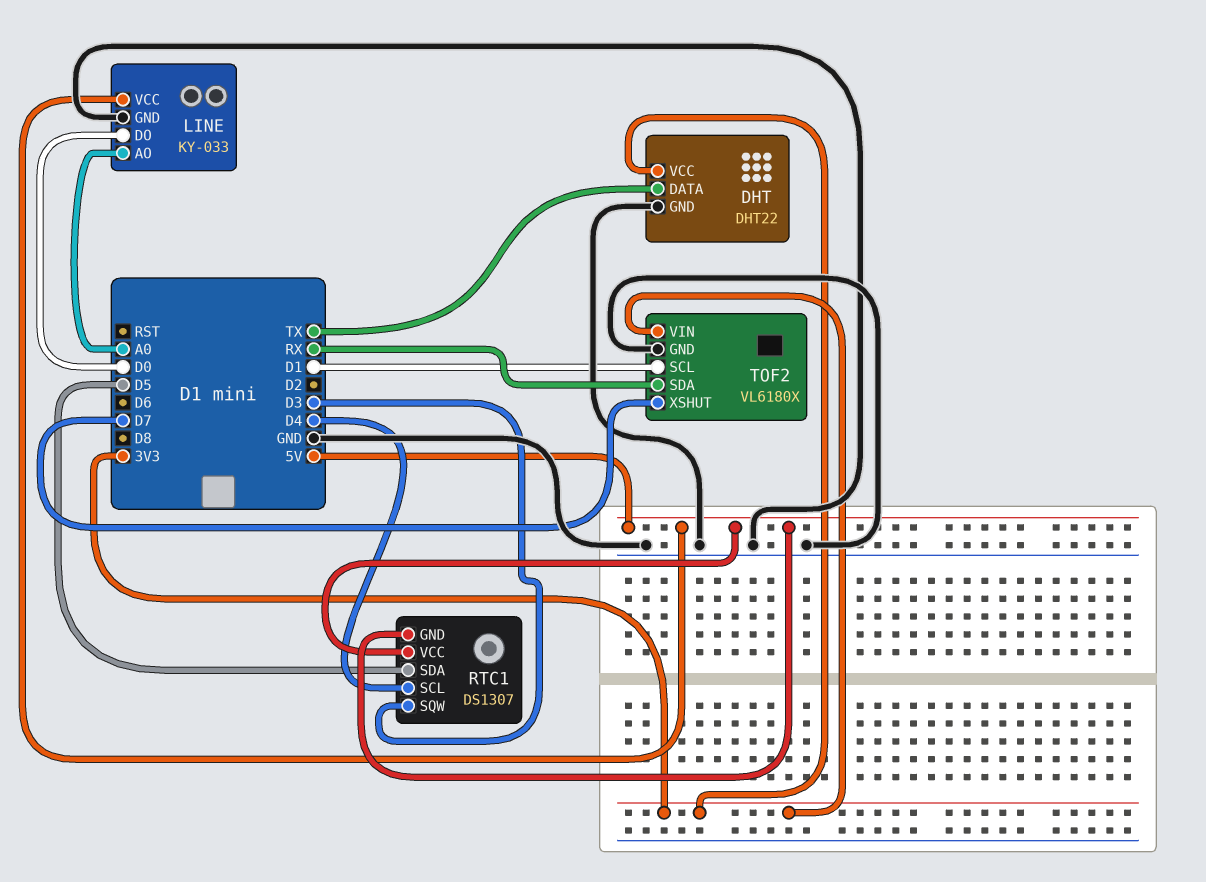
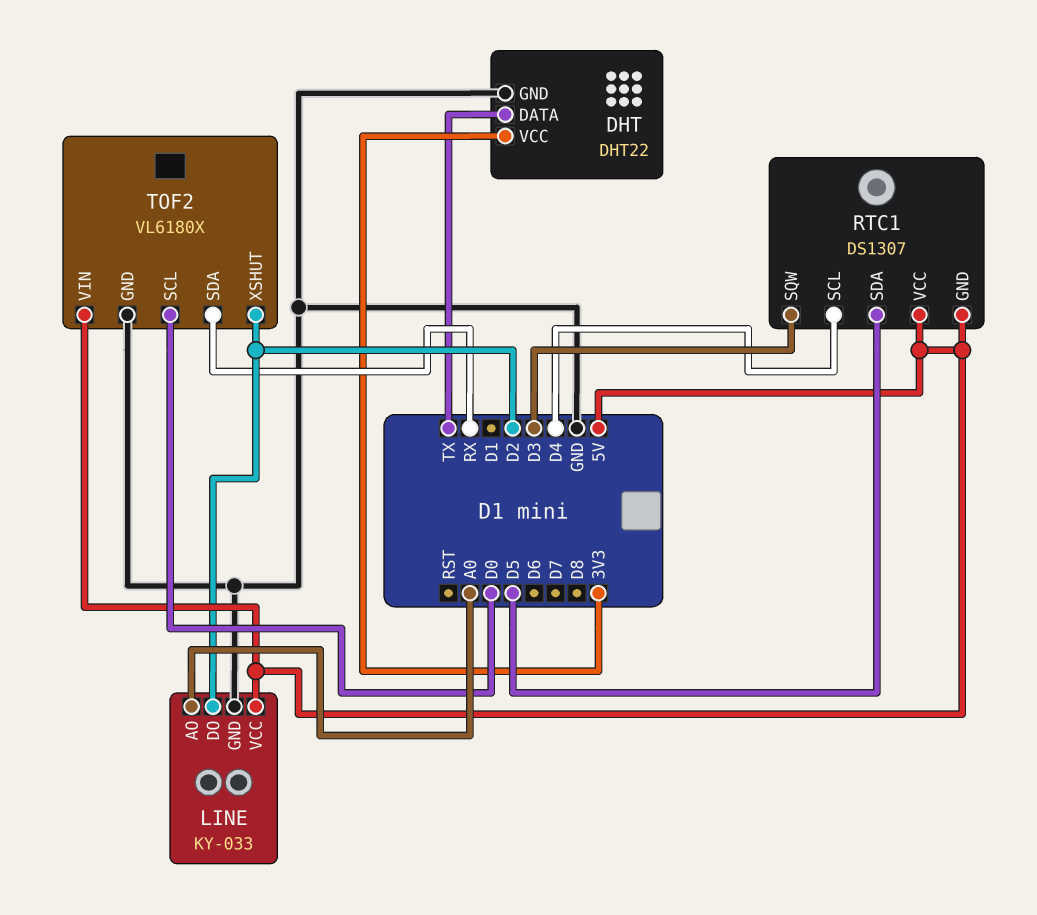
LINE pin DO: D0 -> D2
TOF2 pin SCL: D1 -> D0
TOF2 pin VIN: 3V3 -> 5V
TOF2 pin XSHUT: D7 -> D2

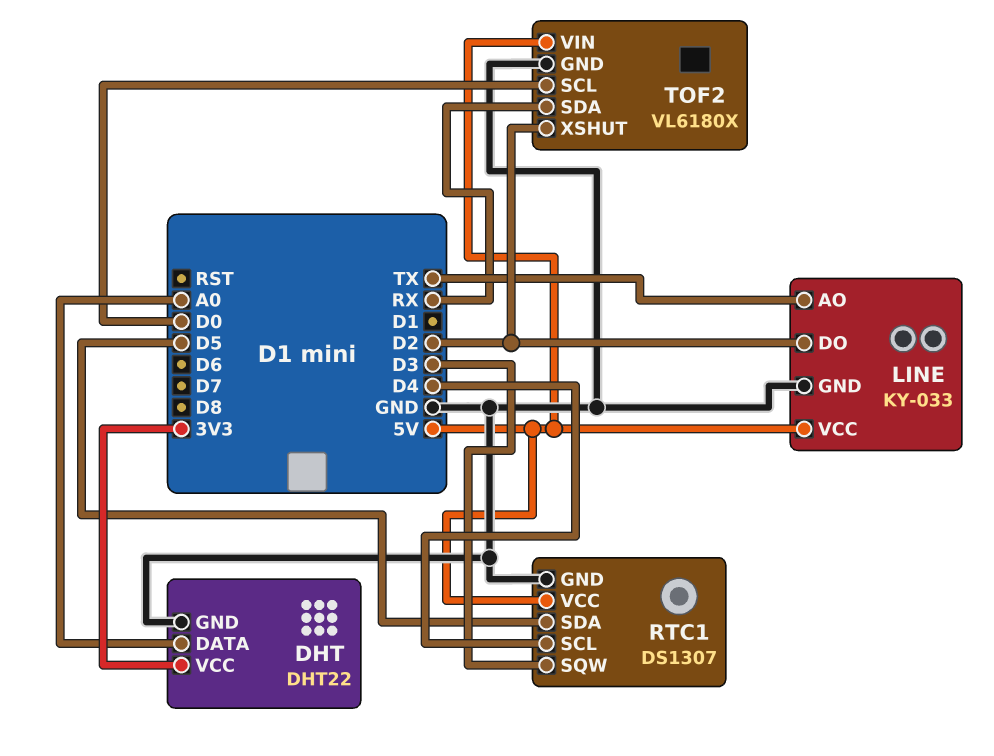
DHT pin DATA: TX -> A0
LINE pin AO: A0 -> TX
RTC1 pin GND: 5V -> GND

